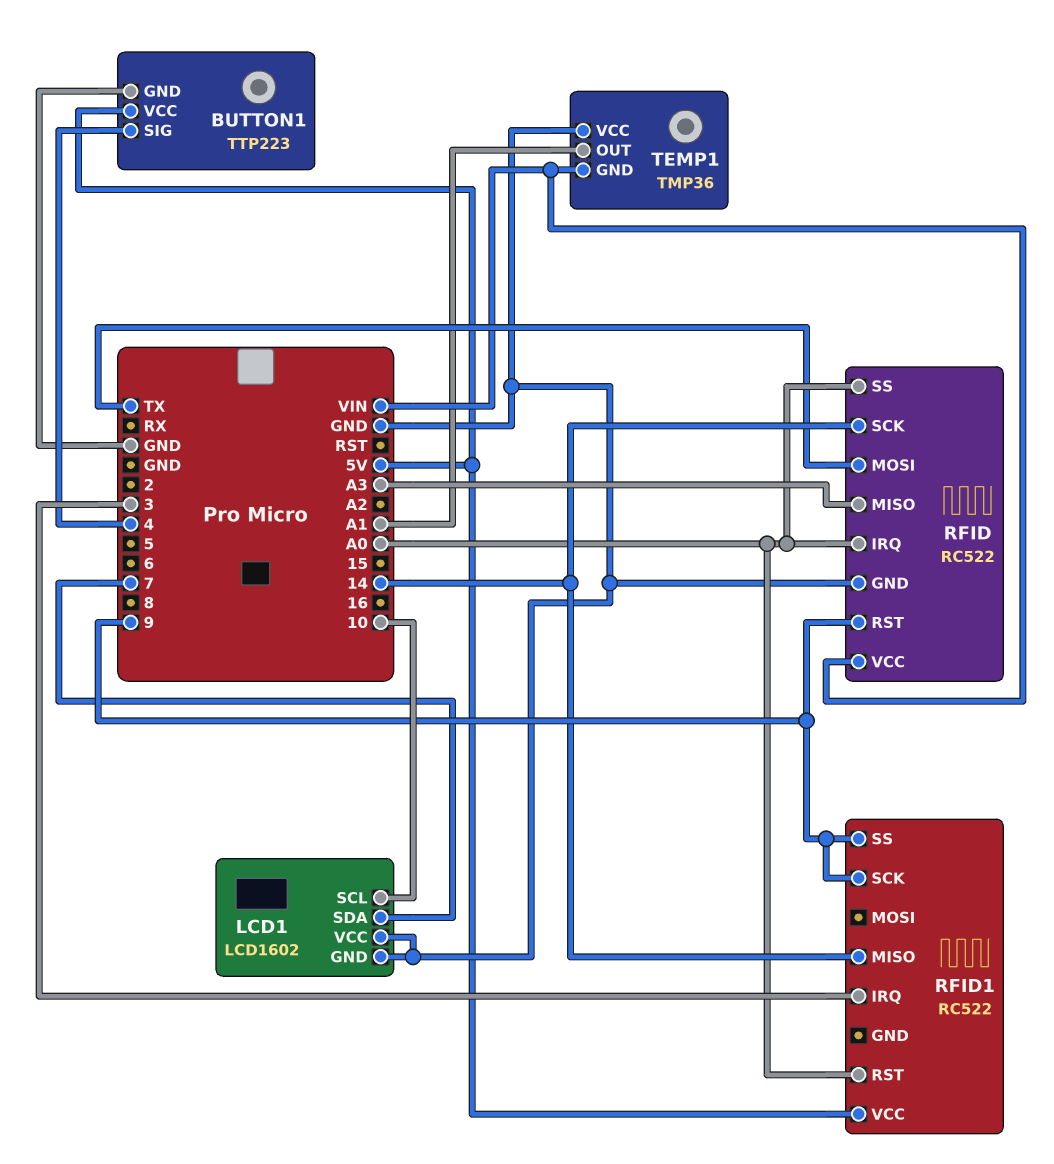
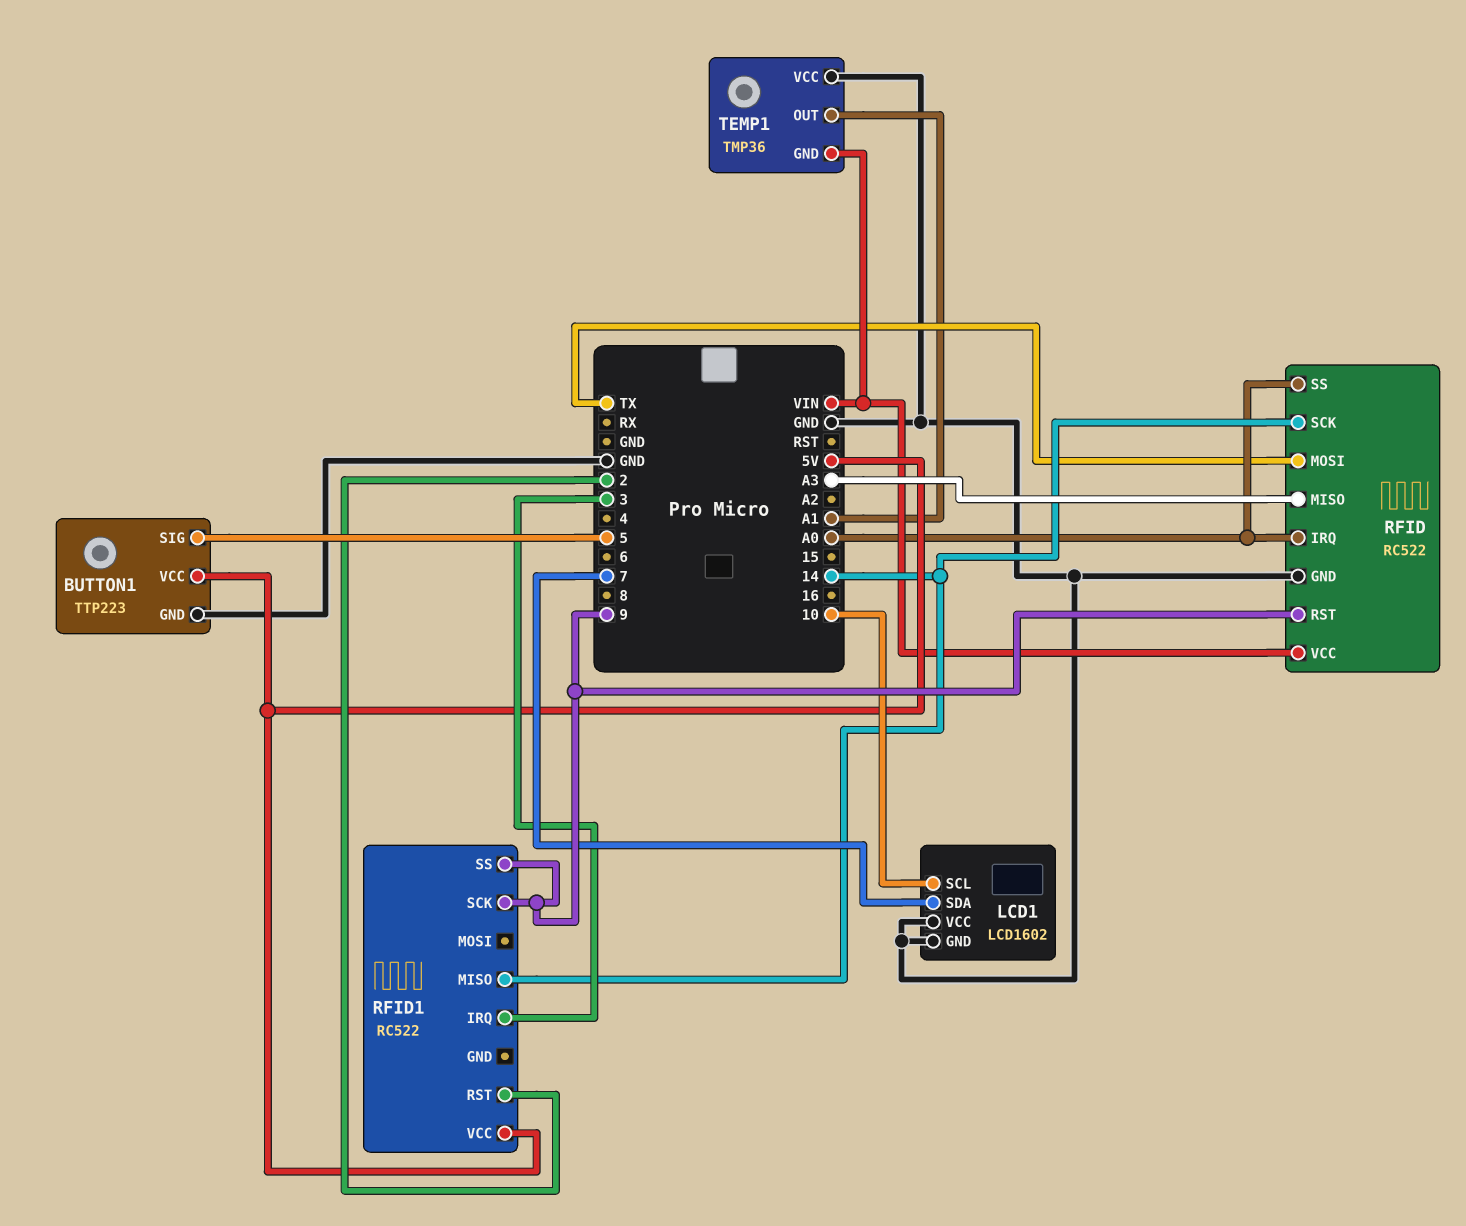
BUTTON1 pin SIG: 4 -> 5
RFID1 pin RST: A0 -> 2

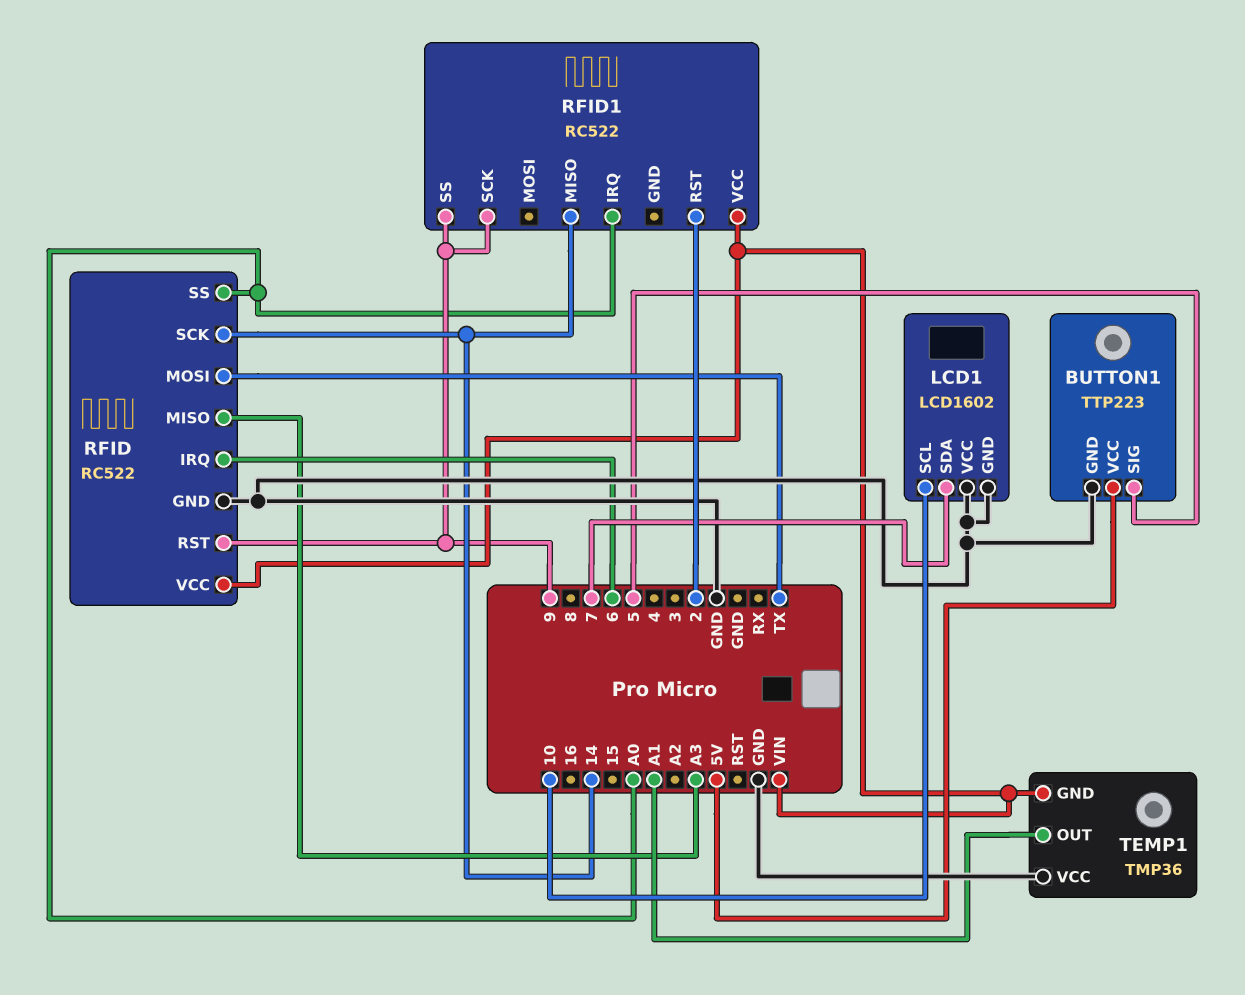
RFID pin IRQ: A0 -> 6
RFID1 pin IRQ: 3 -> A0
RFID1 pin VCC: 5V -> VIN

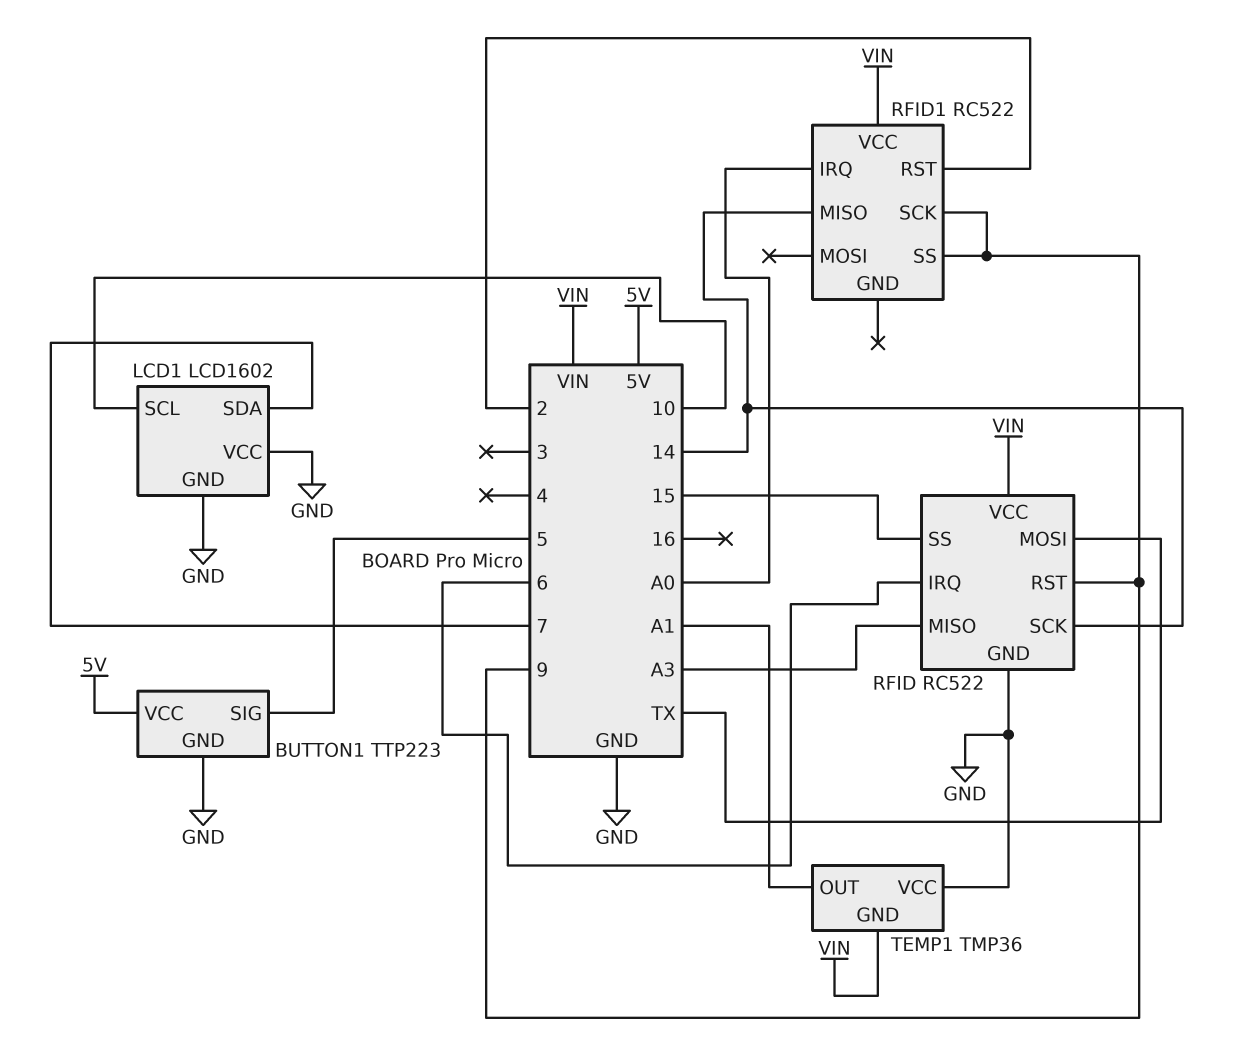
RFID pin SS: A0 -> 15

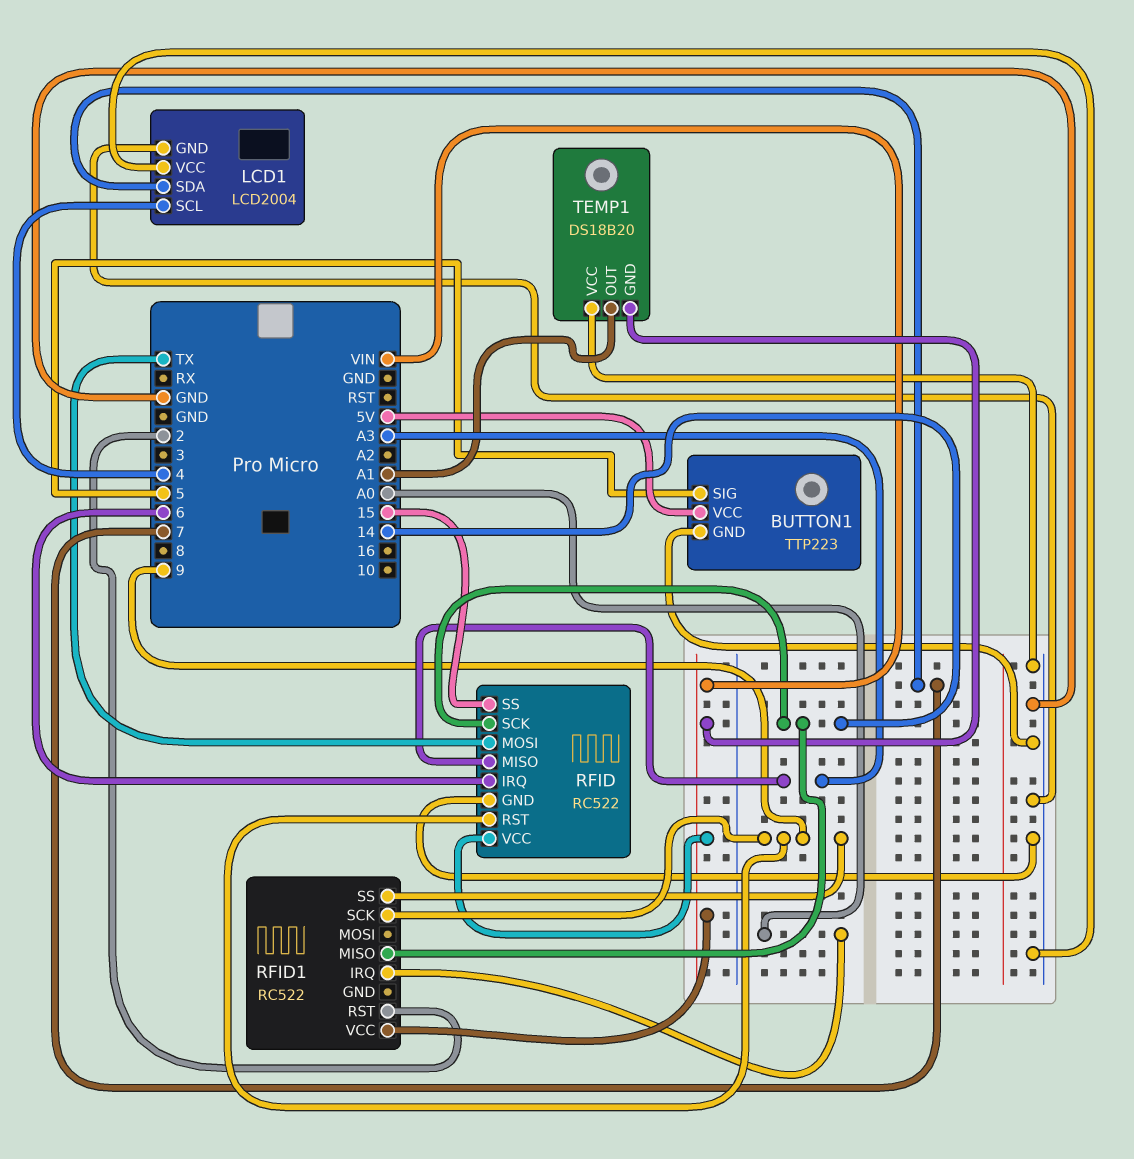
LCD1: LCD1602 -> LCD2004
LCD1 pin SCL: 10 -> 4
TEMP1: TMP36 -> DS18B20

